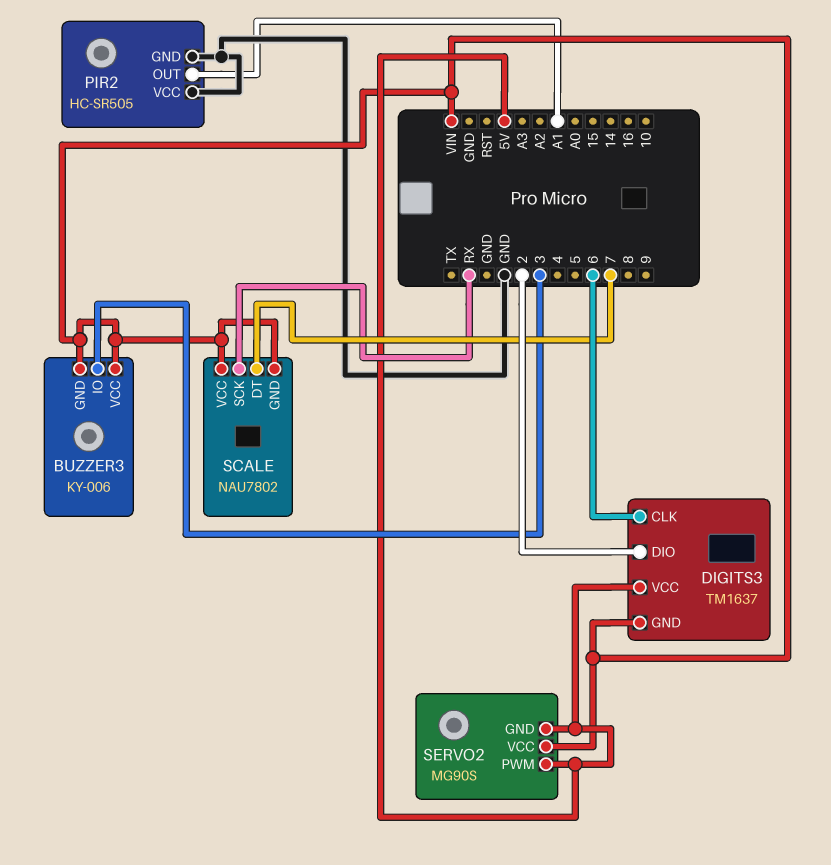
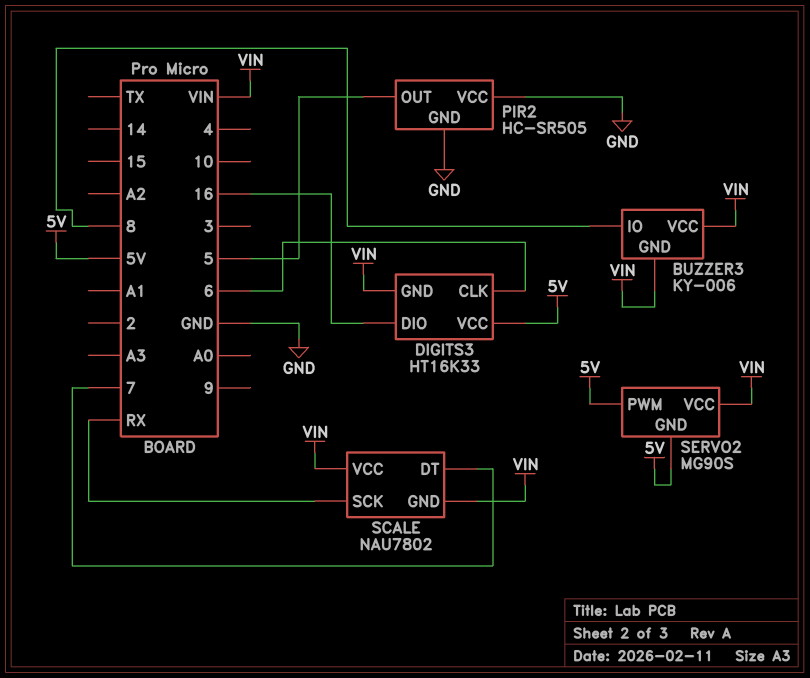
BUZZER3 pin IO: 3 -> 8
DIGITS3: TM1637 -> HT16K33
DIGITS3 pin DIO: 2 -> 16
PIR2 pin OUT: A1 -> 5

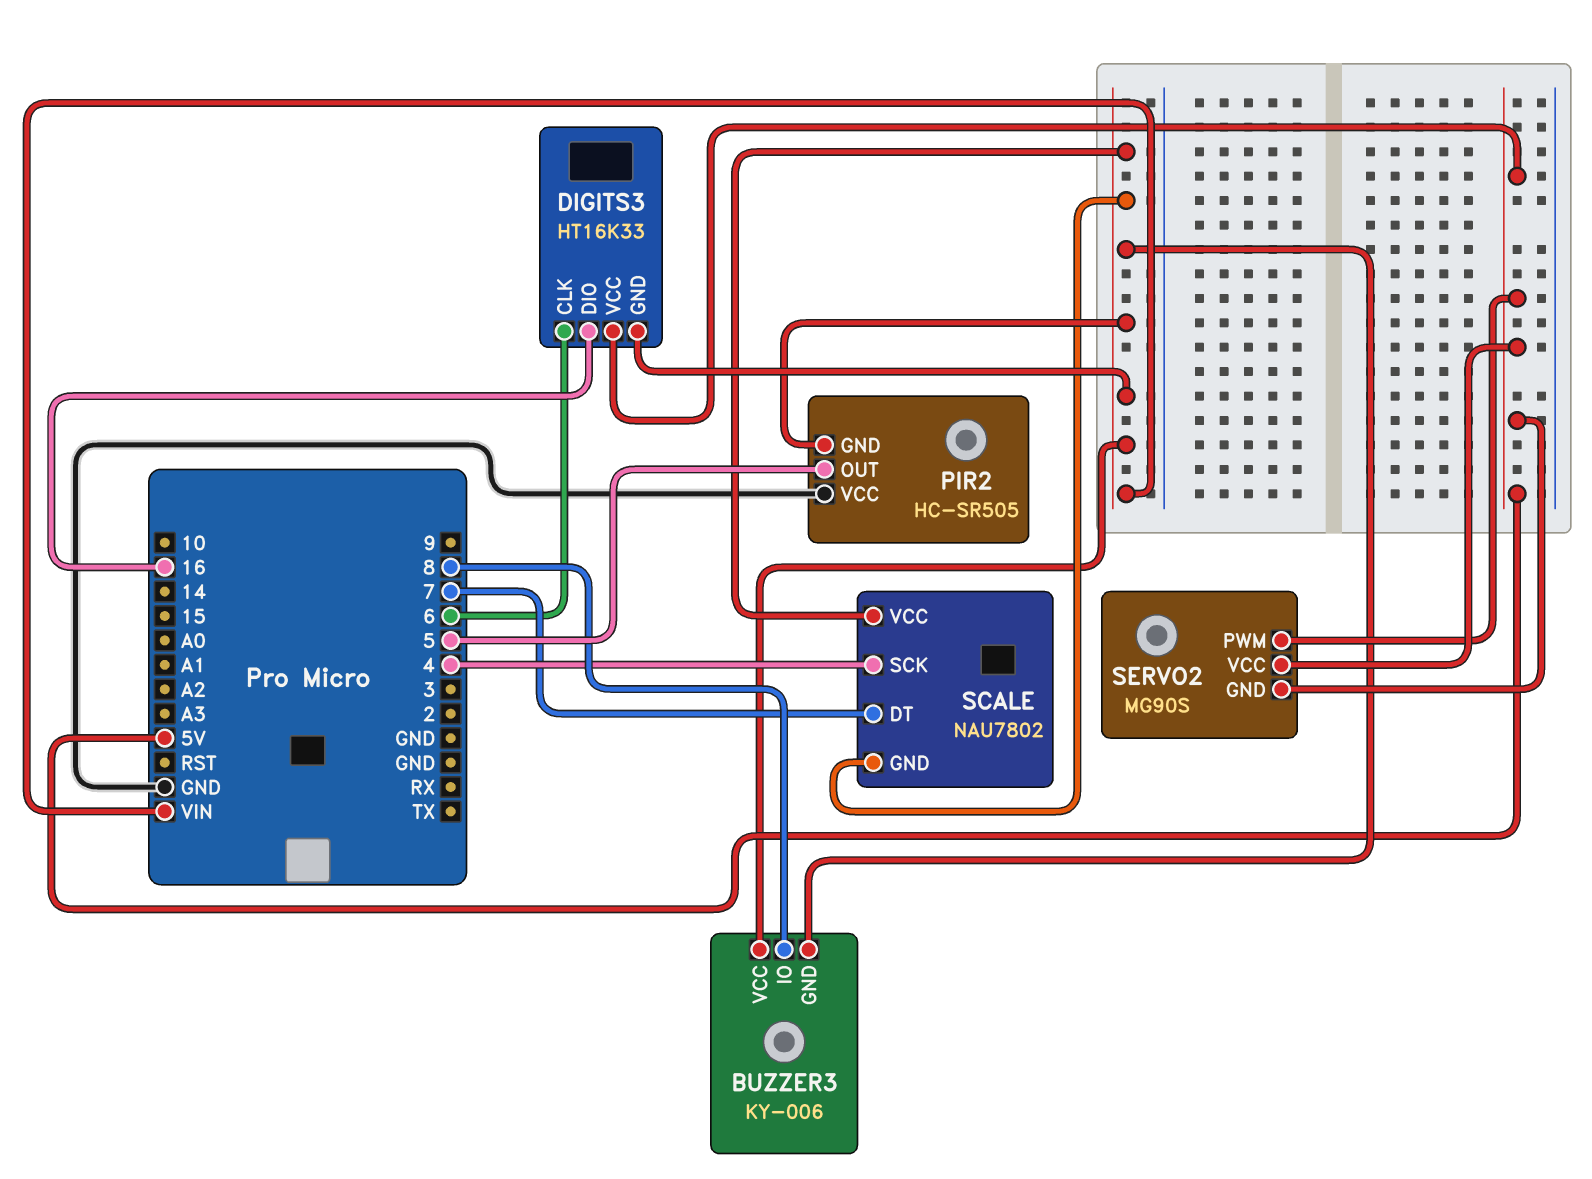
PIR2 pin GND: GND -> VIN
SCALE pin SCK: RX -> 4
SERVO2 pin VCC: VIN -> 5V

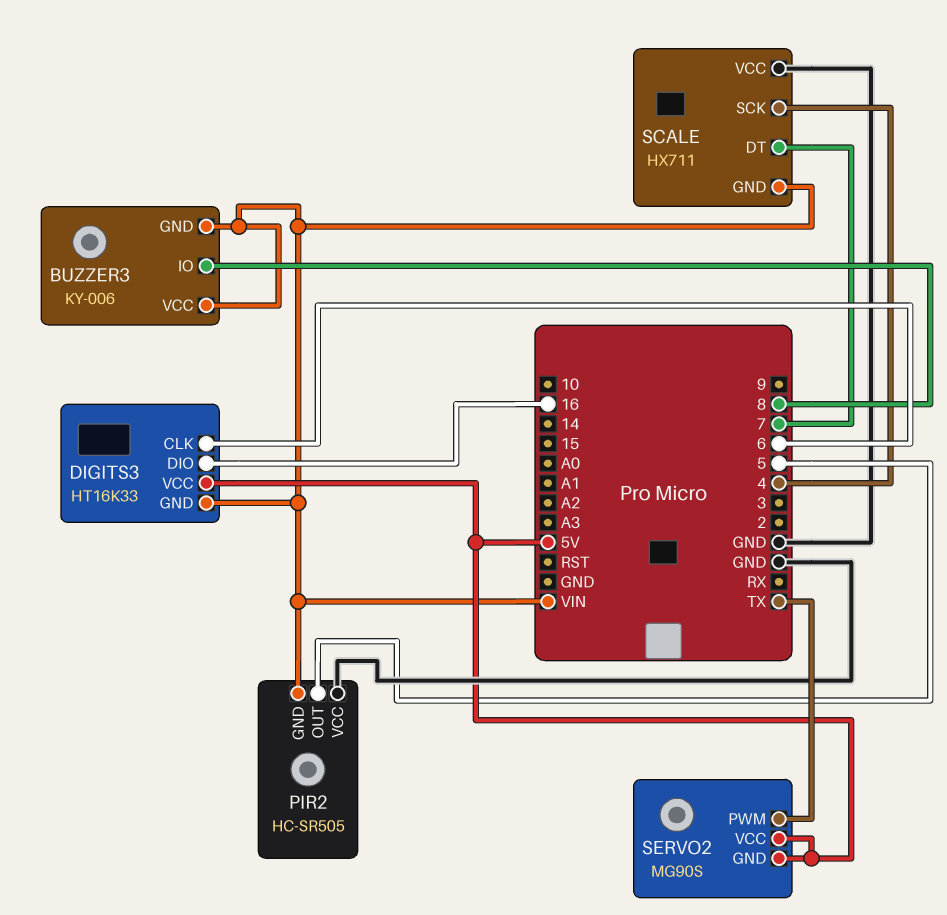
SCALE: NAU7802 -> HX711
SCALE pin VCC: VIN -> GND
SERVO2 pin PWM: 5V -> TX

